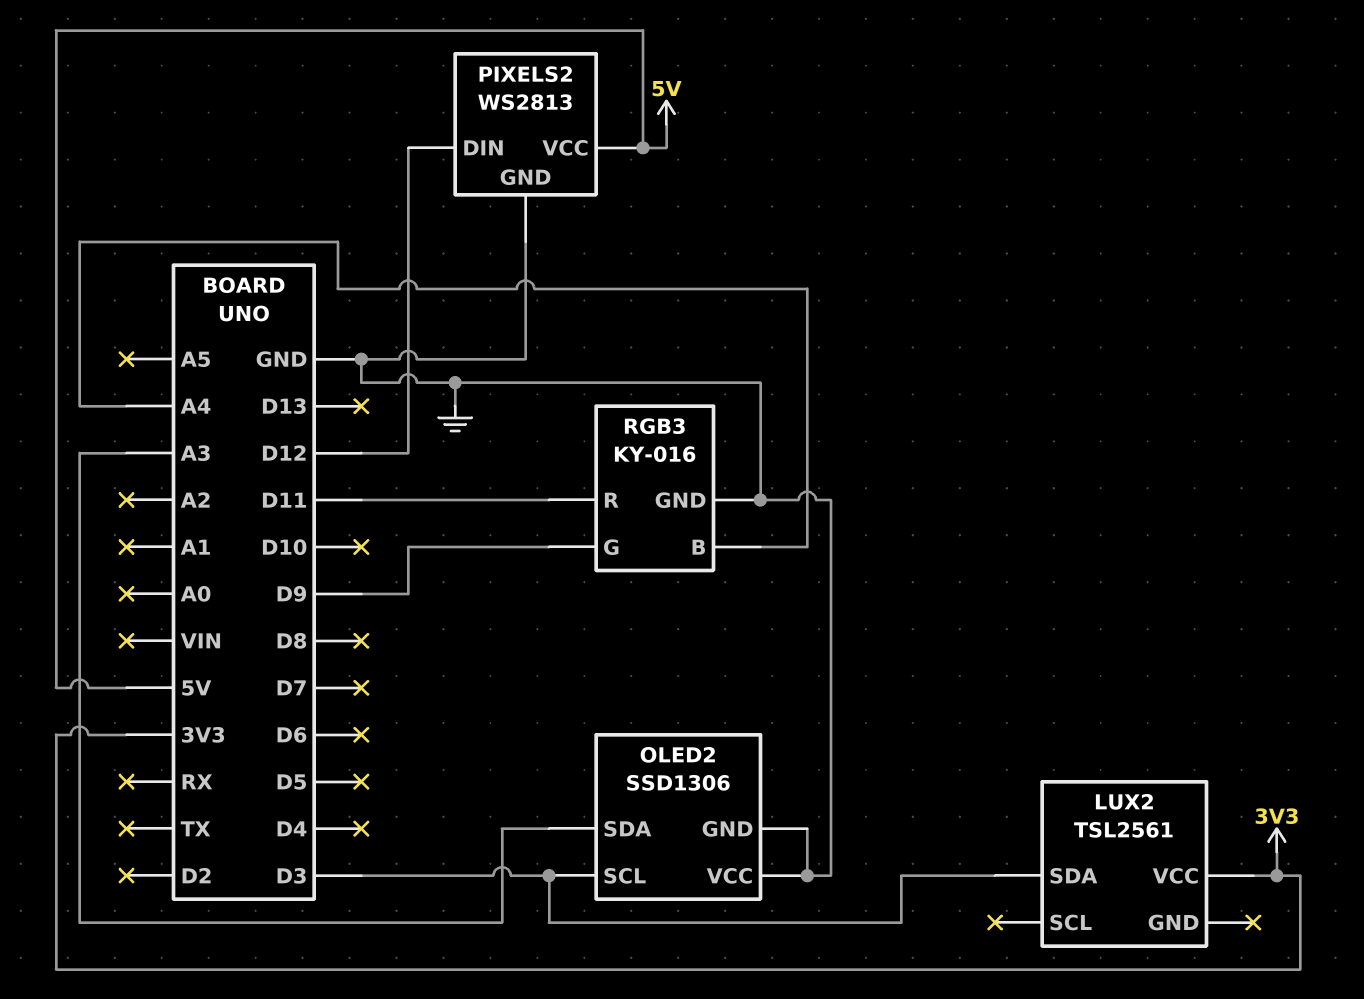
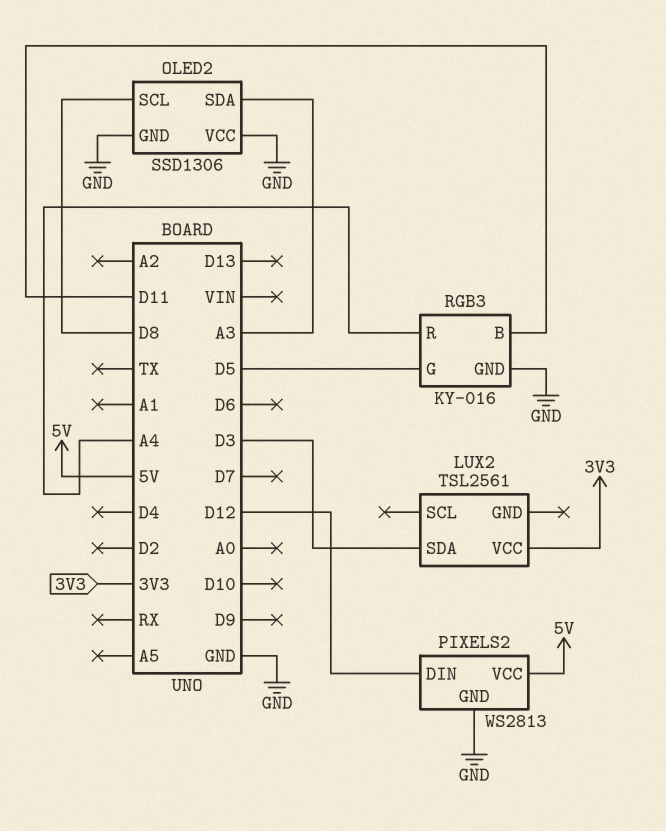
OLED2 pin SCL: D3 -> D8
RGB3 pin B: A4 -> D11
RGB3 pin G: D9 -> D5
RGB3 pin R: D11 -> A4

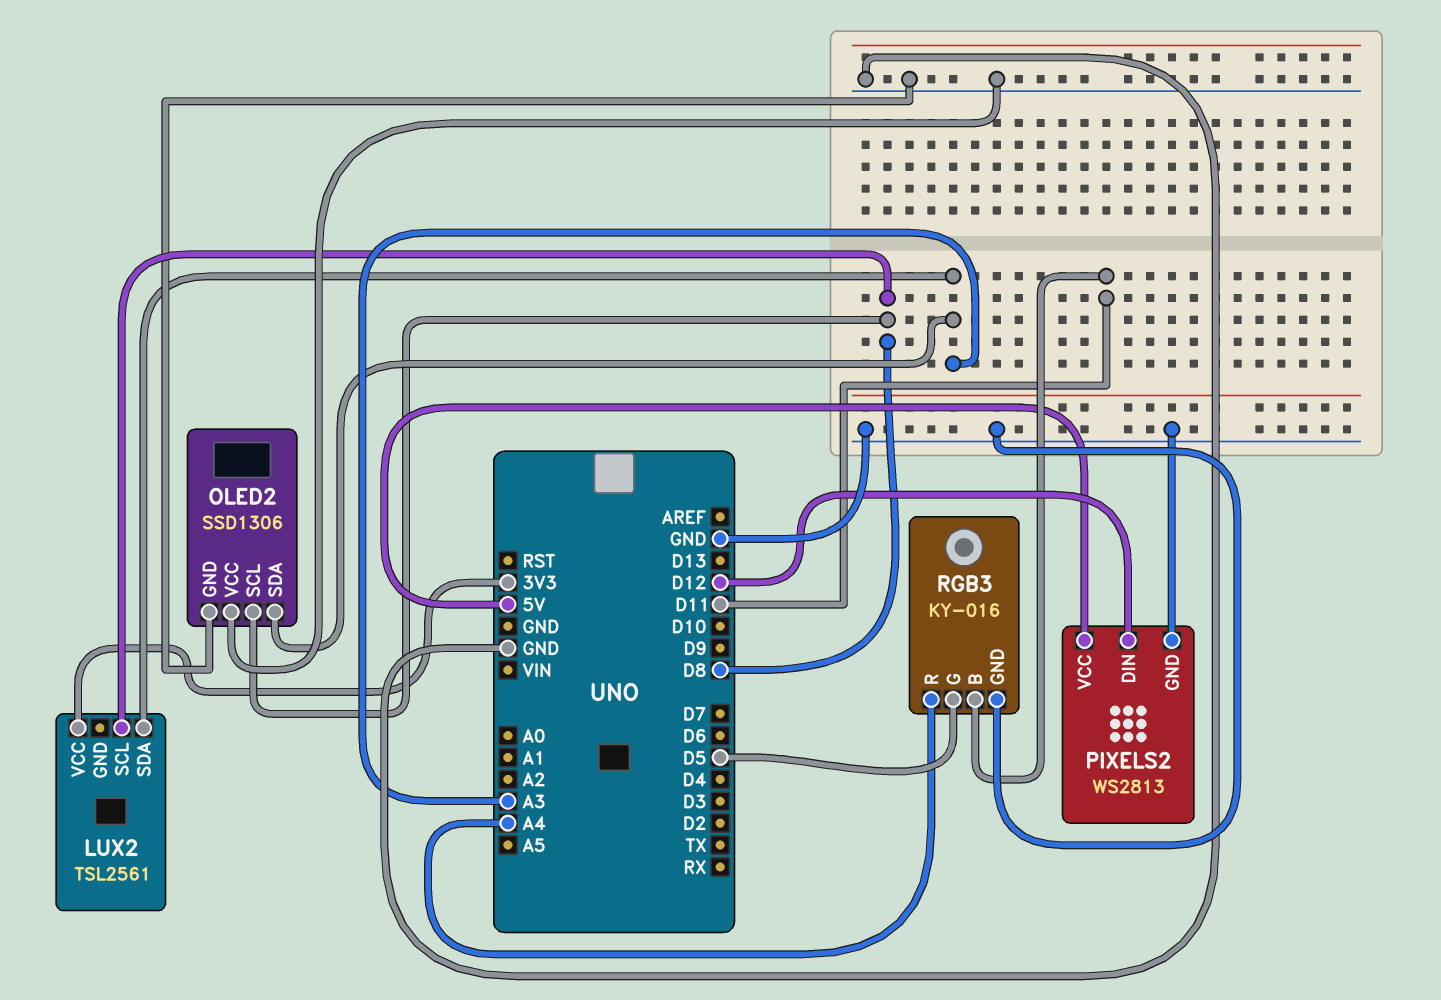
LUX2 pin SCL: none -> D8
LUX2 pin SDA: D3 -> A3

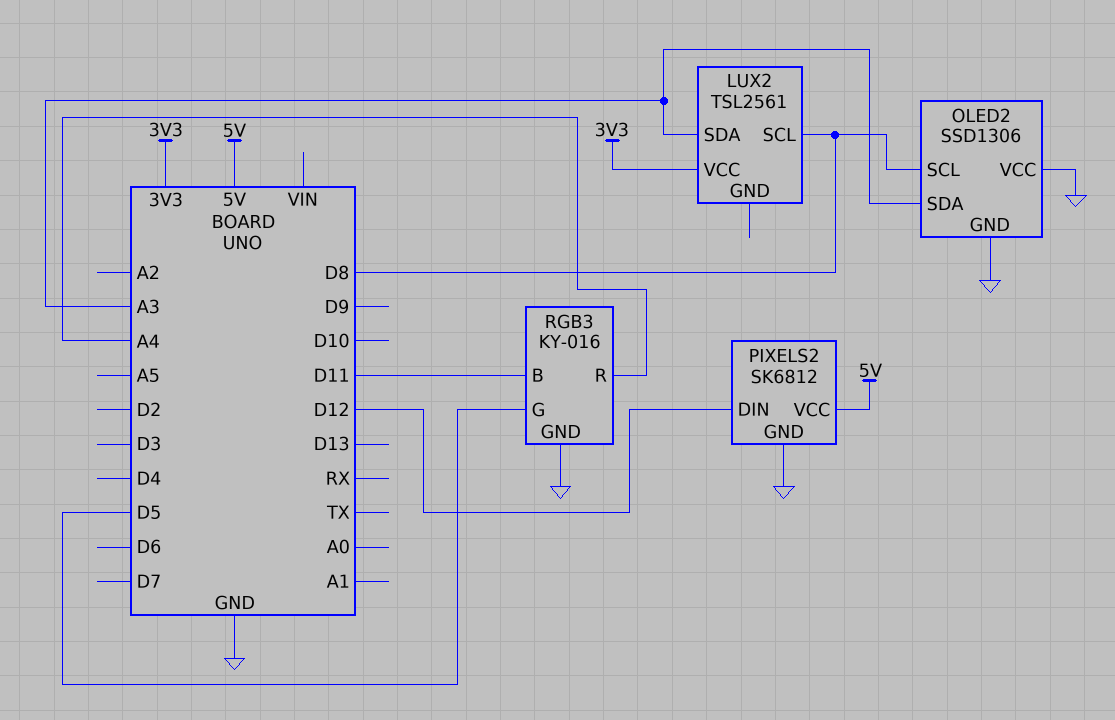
PIXELS2: WS2813 -> SK6812

